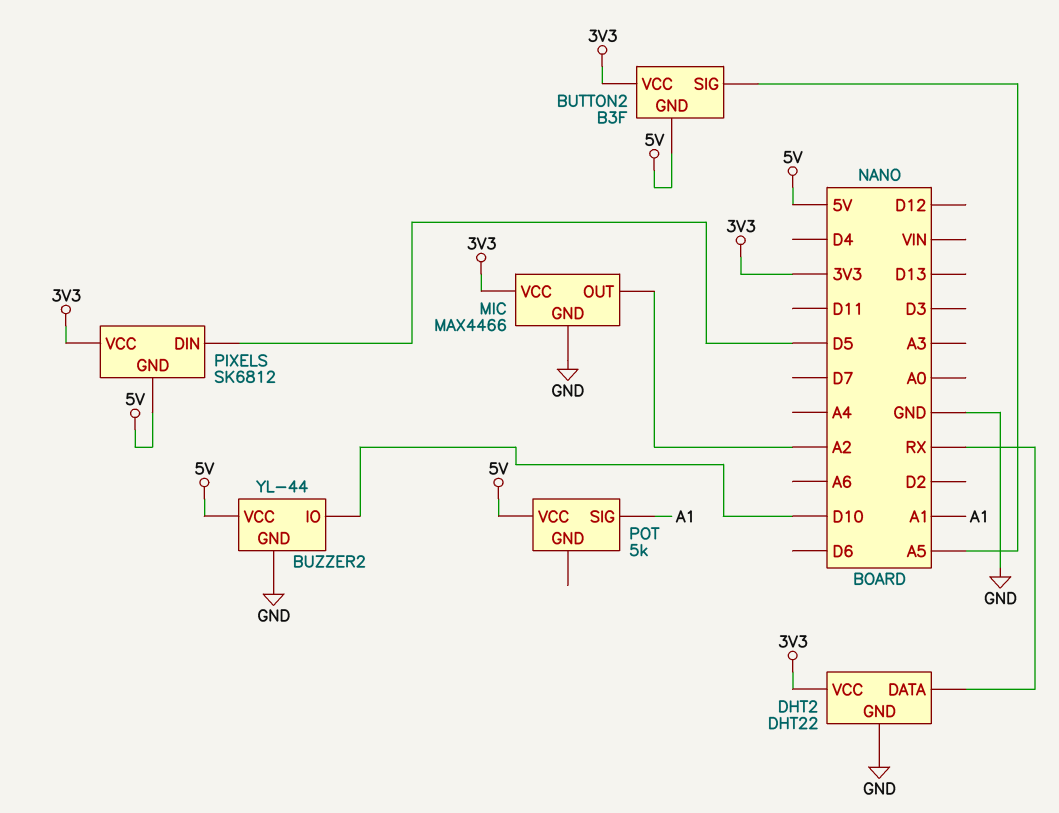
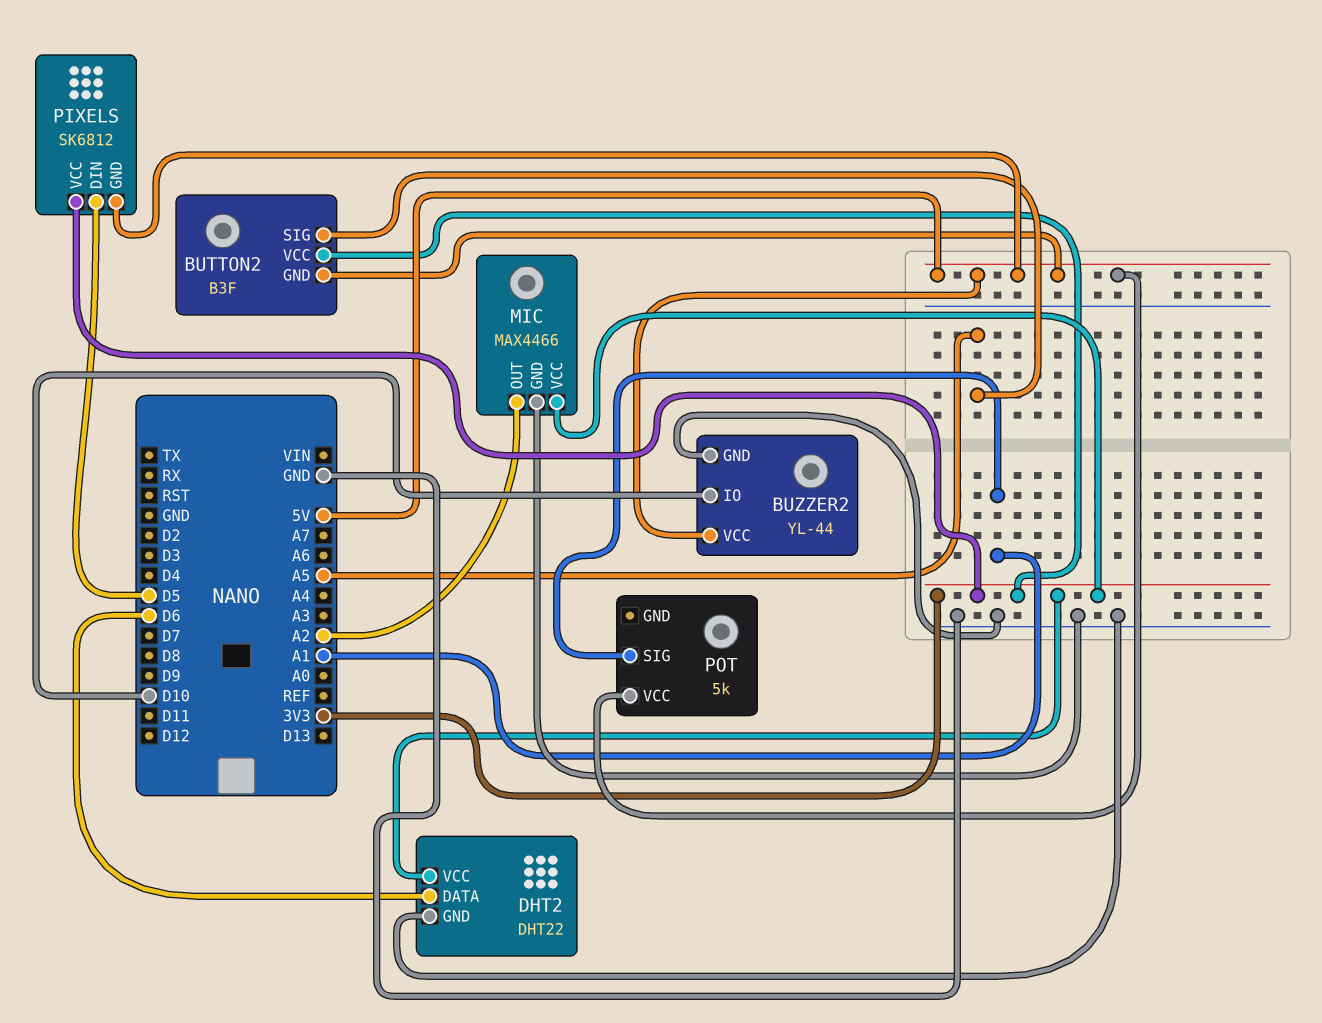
DHT2 pin DATA: RX -> D6

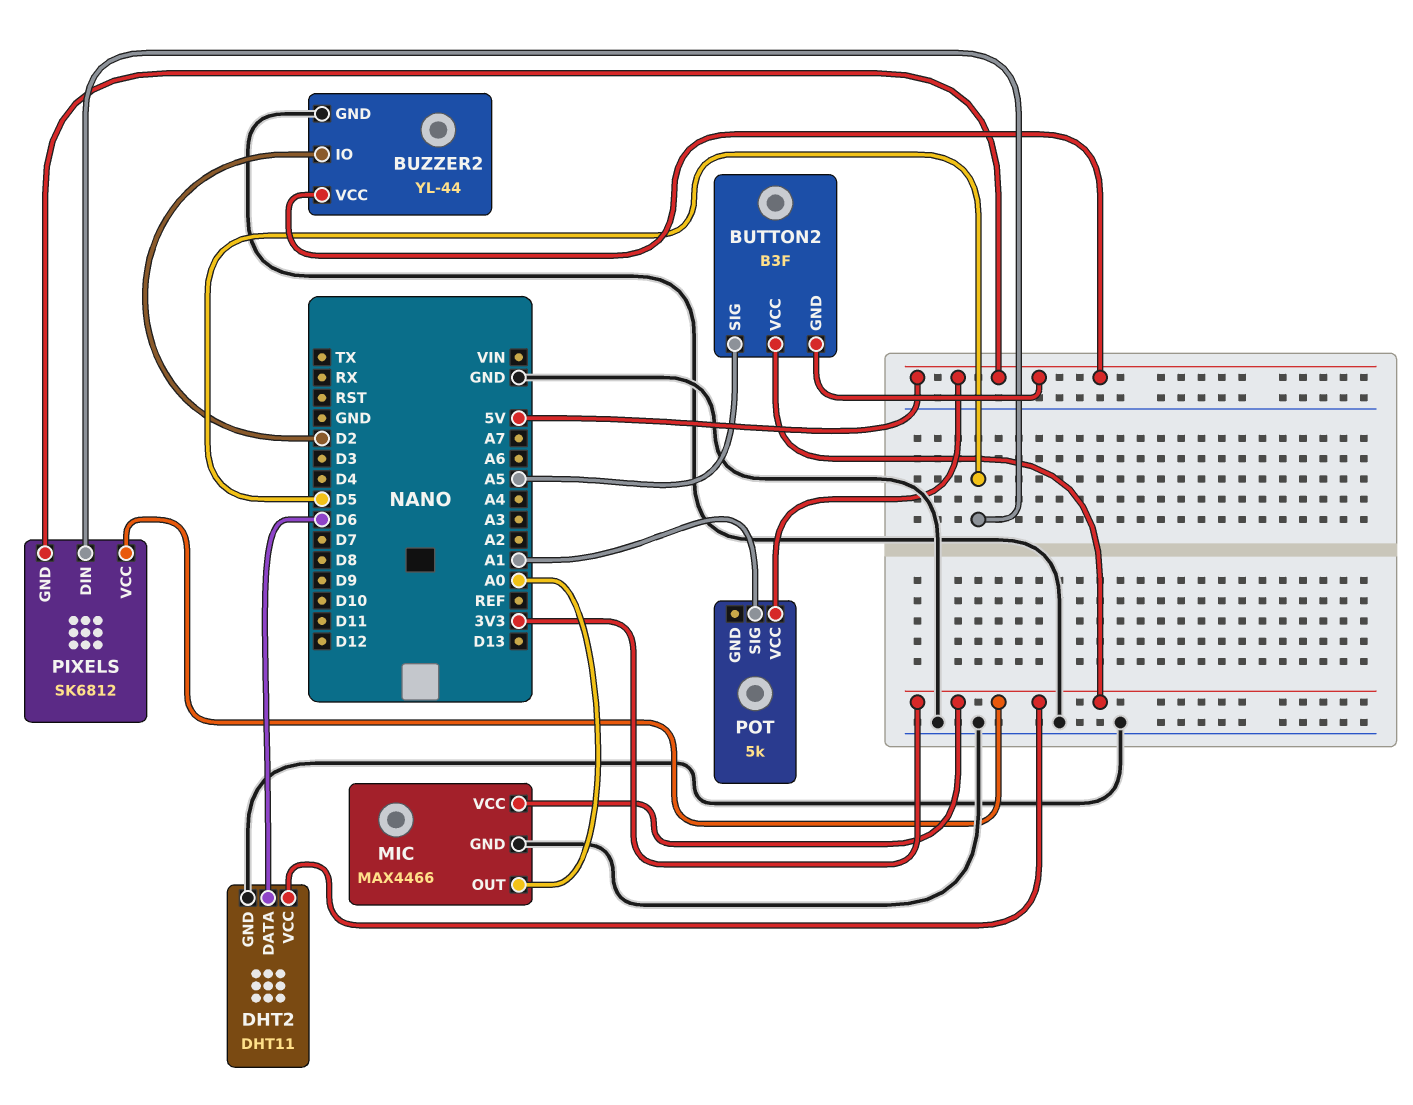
BUZZER2 pin IO: D10 -> D2
DHT2: DHT22 -> DHT11
MIC pin OUT: A2 -> A0

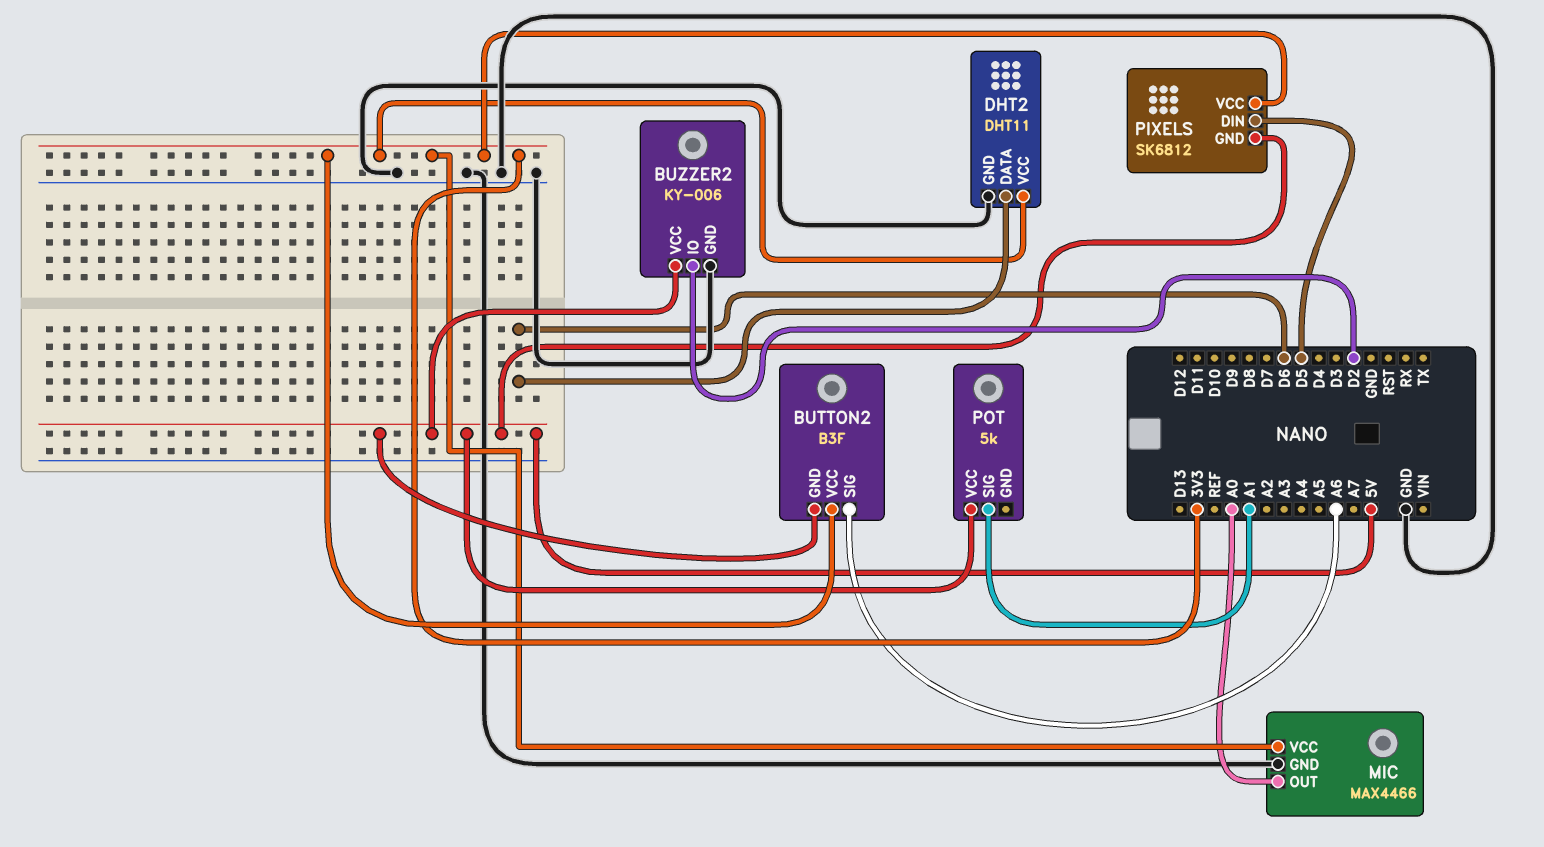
BUTTON2 pin SIG: A5 -> A6
BUZZER2: YL-44 -> KY-006

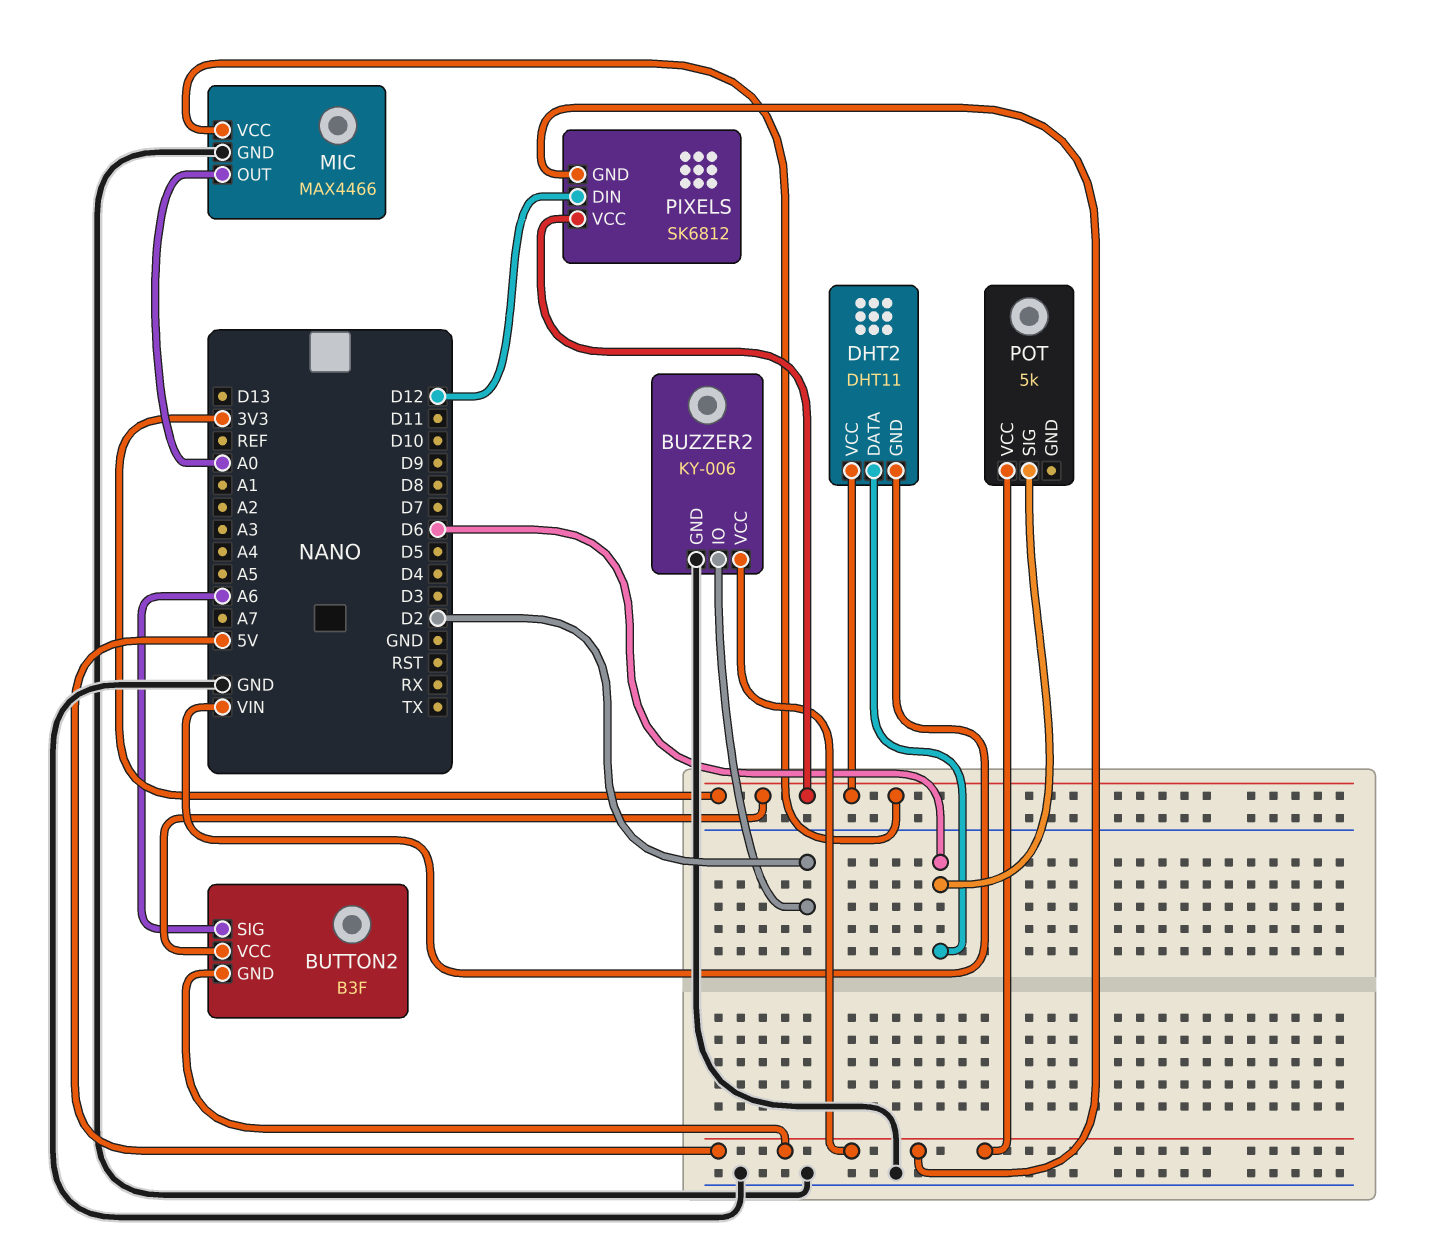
DHT2 pin GND: GND -> VIN
PIXELS pin DIN: D5 -> D12
POT pin SIG: A1 -> D6

